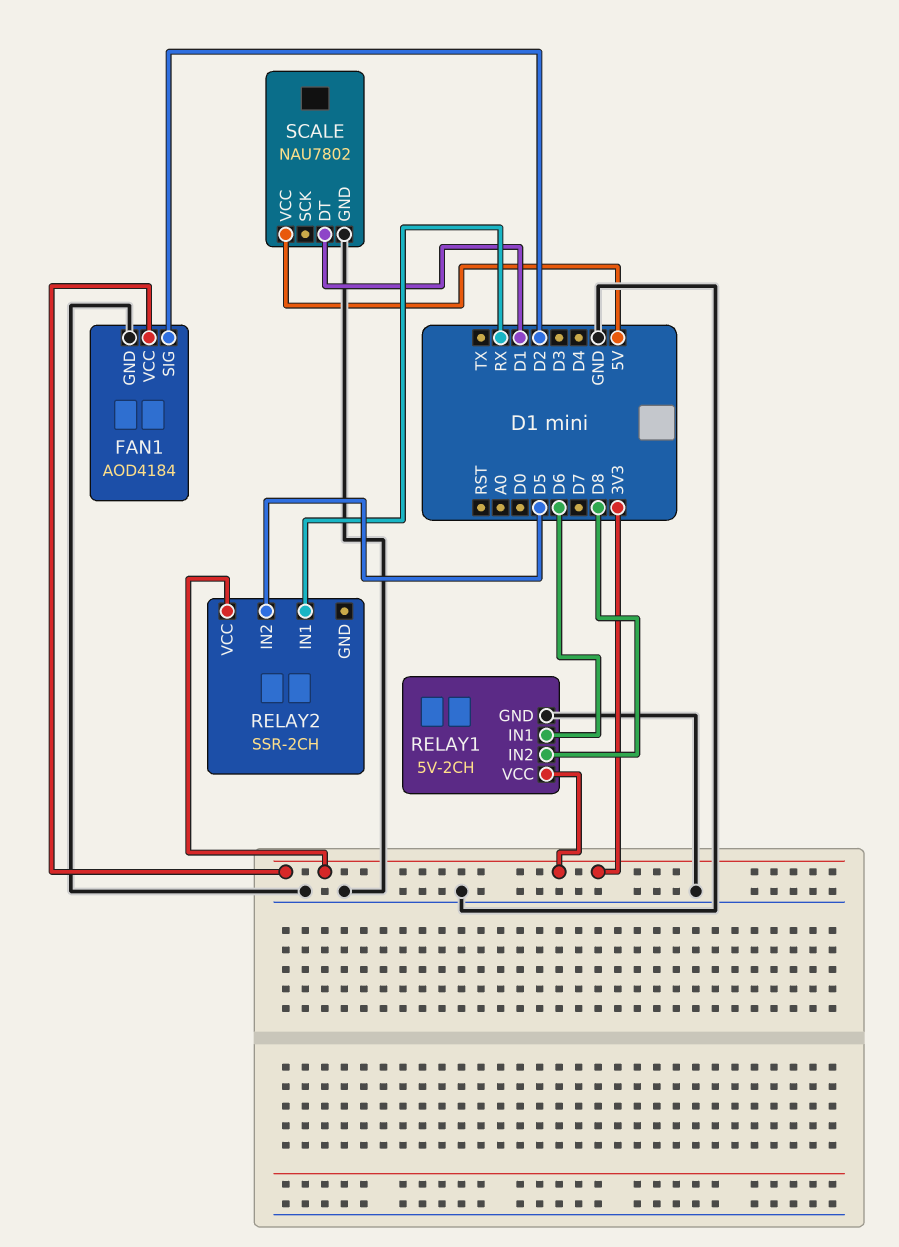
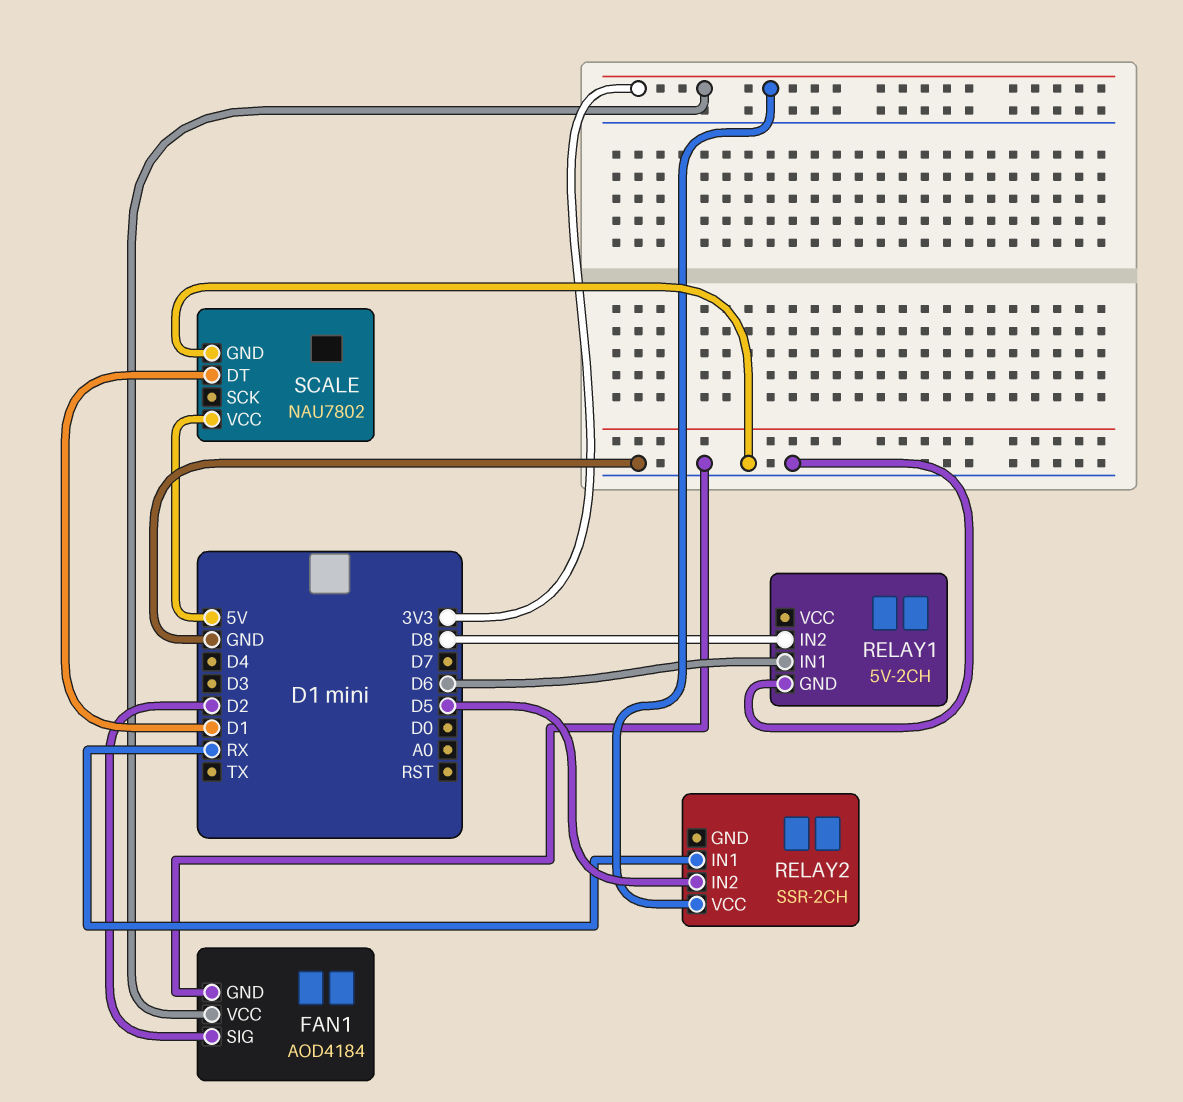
RELAY1 pin VCC: 3V3 -> none

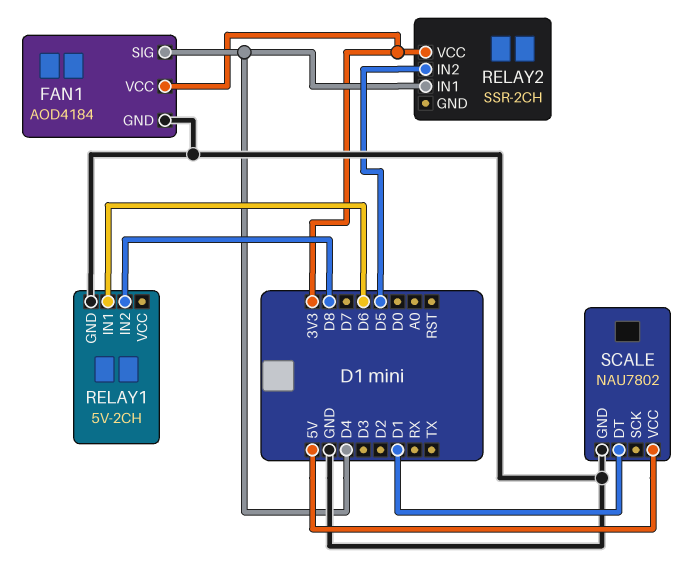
FAN1 pin SIG: D2 -> D4
RELAY2 pin IN1: RX -> D4

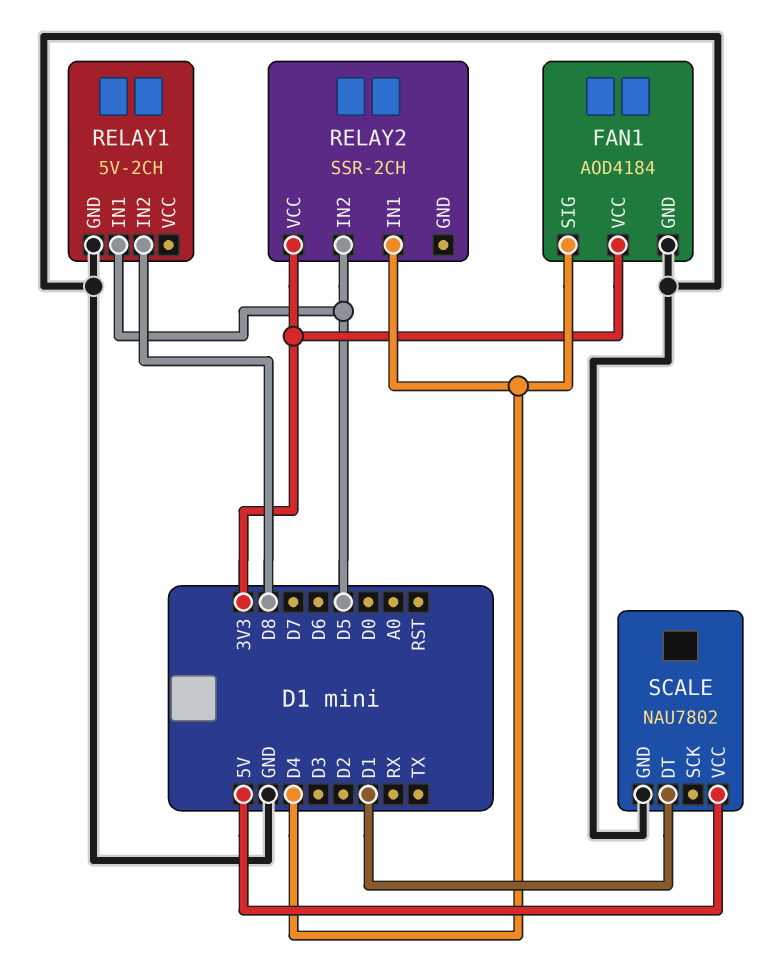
RELAY1 pin IN1: D6 -> D5

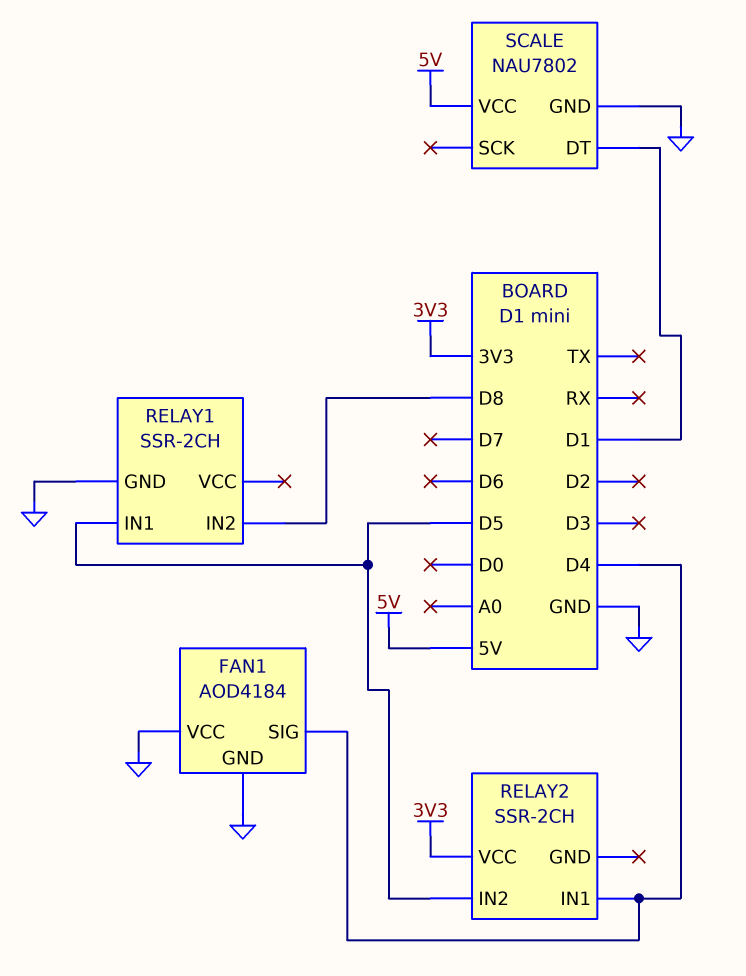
FAN1 pin VCC: 3V3 -> GND
RELAY1: 5V-2CH -> SSR-2CH

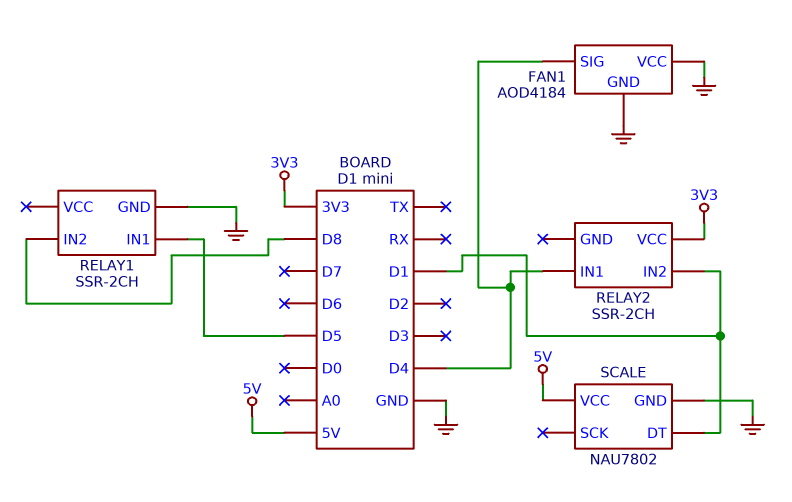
RELAY2 pin IN2: D5 -> D1

